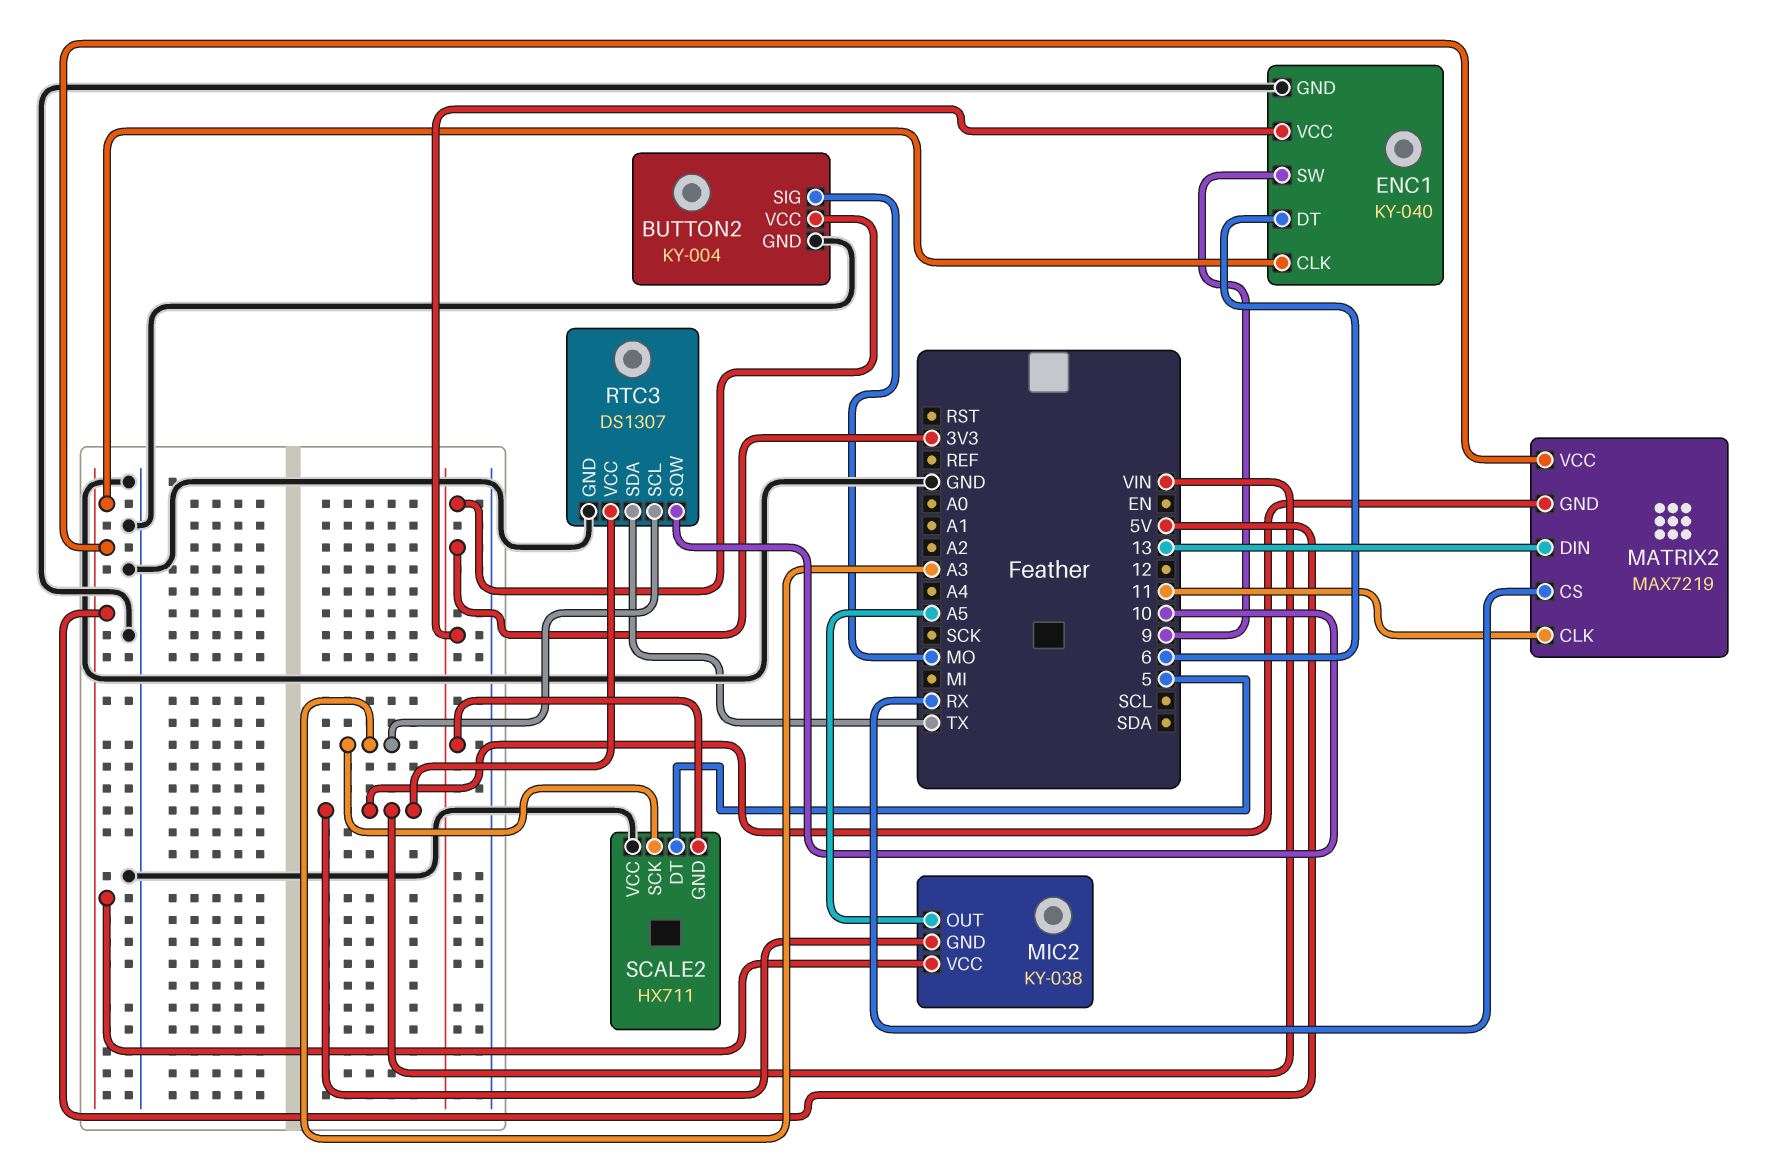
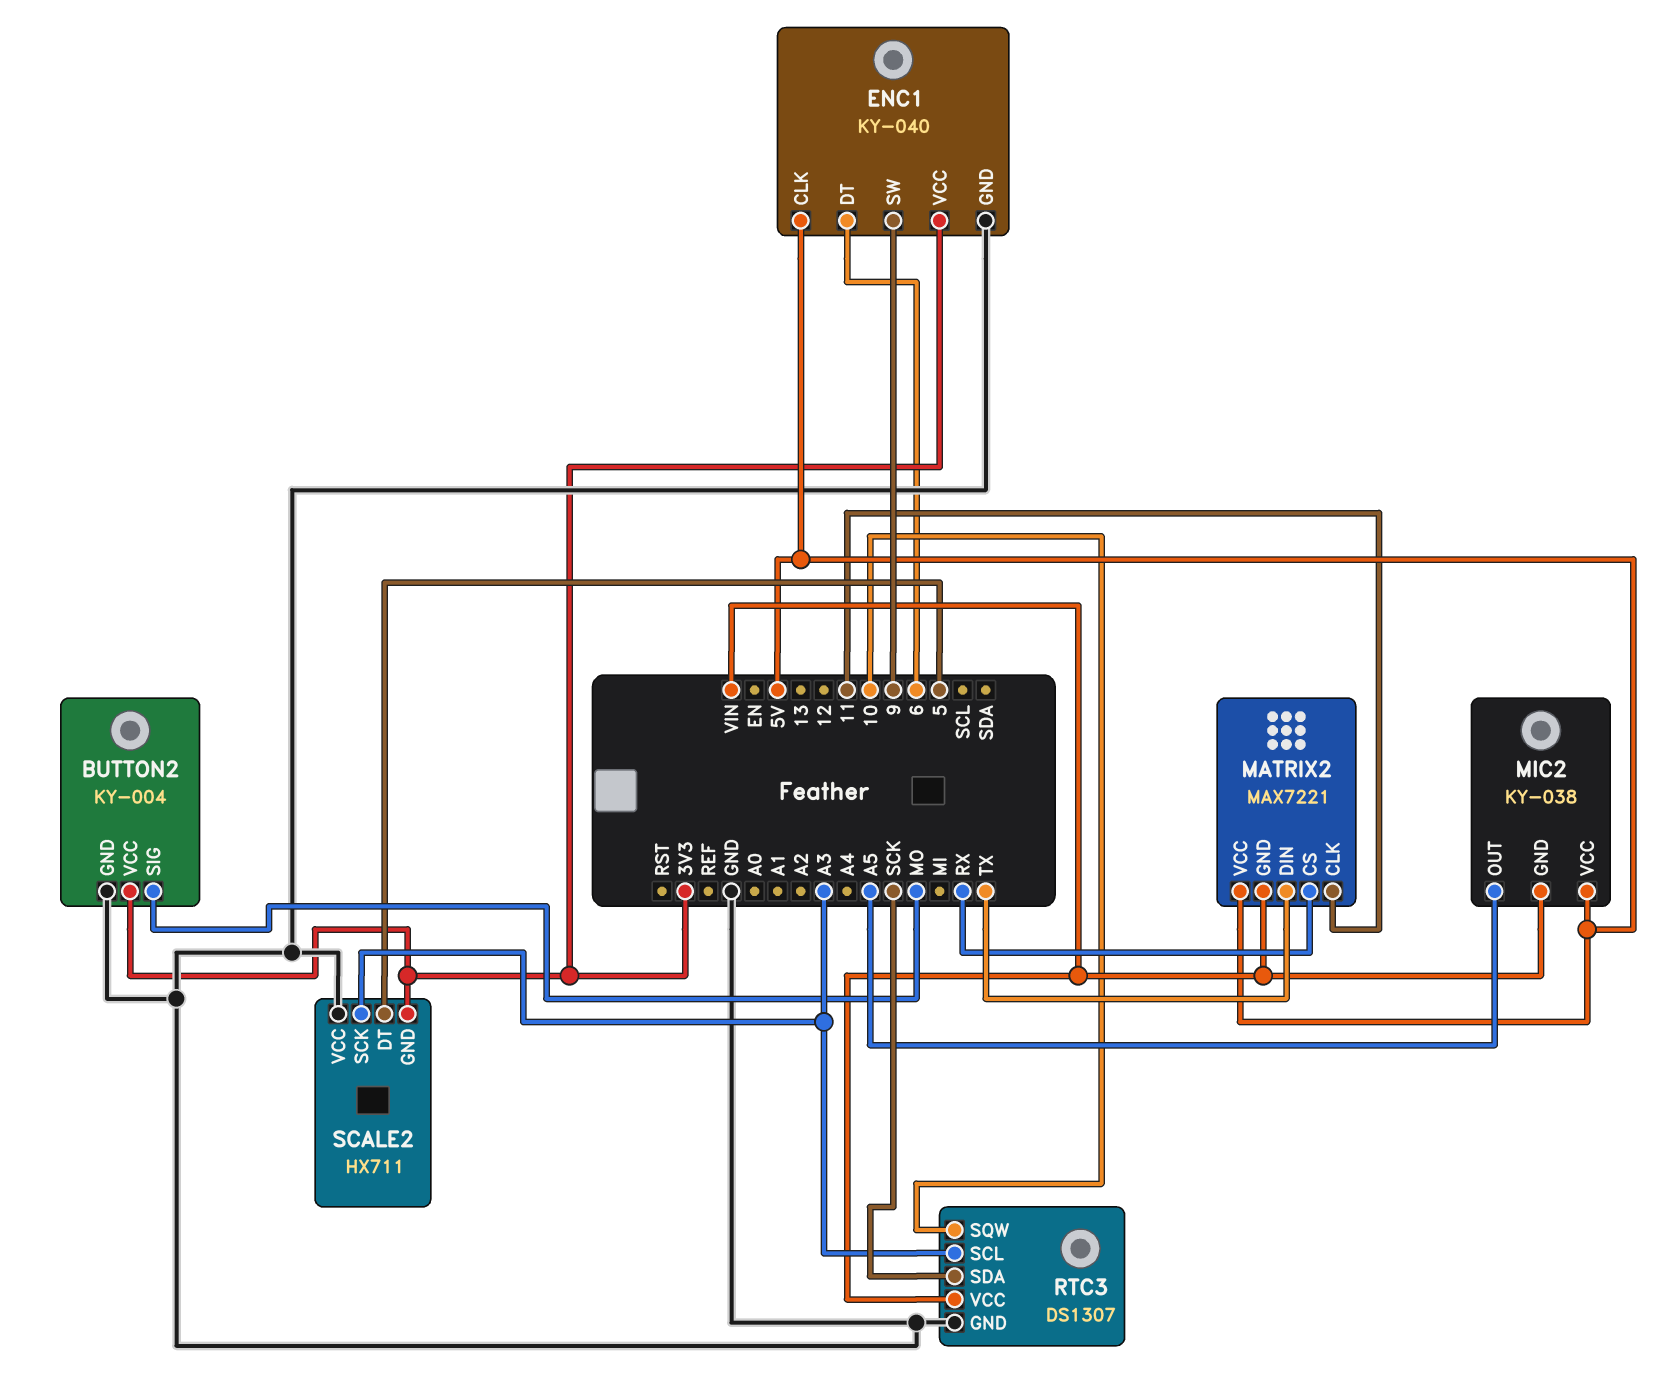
MATRIX2: MAX7219 -> MAX7221
MATRIX2 pin DIN: 13 -> TX
RTC3 pin SDA: TX -> SCK

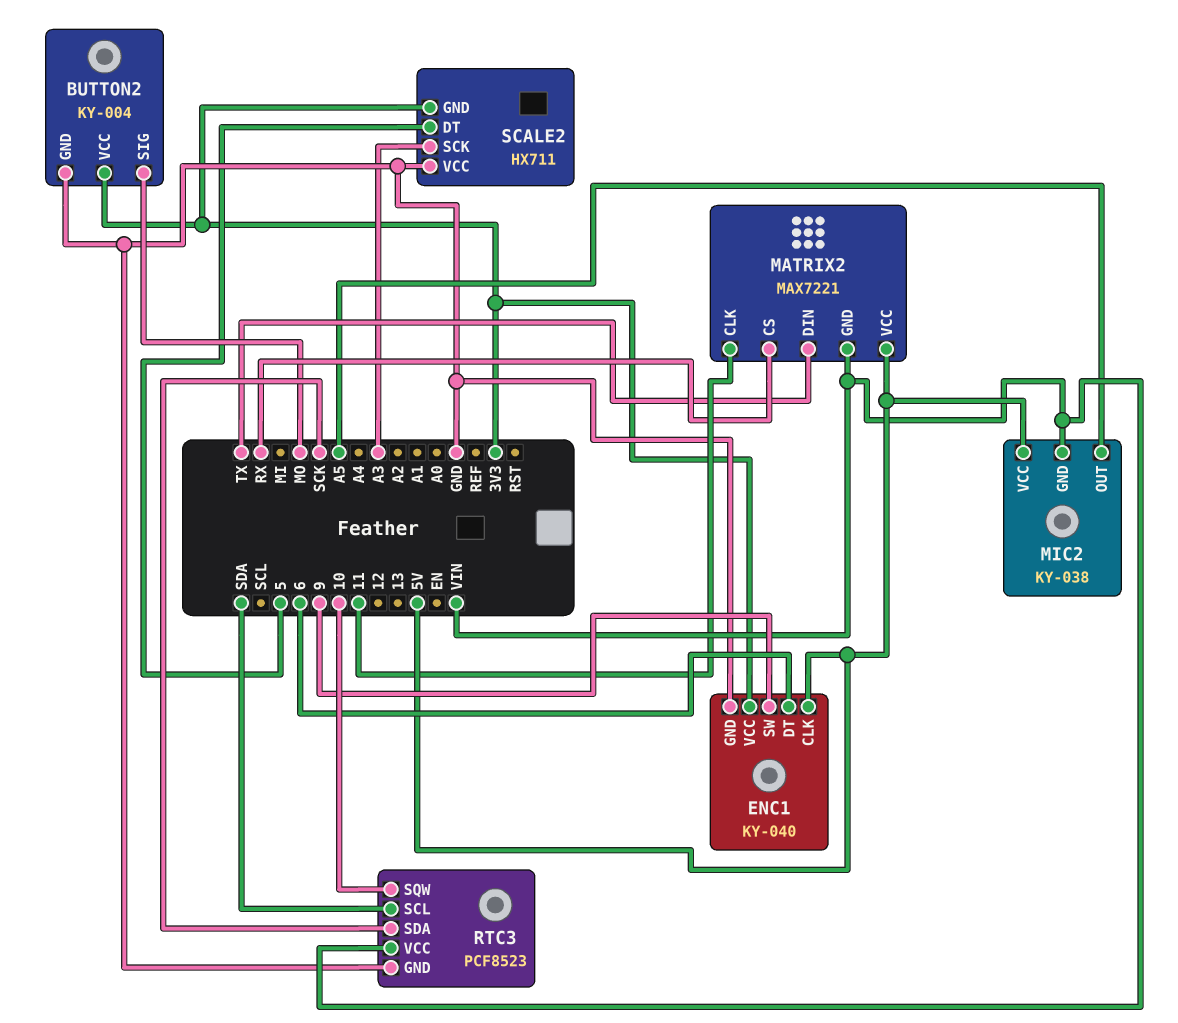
RTC3: DS1307 -> PCF8523
RTC3 pin SCL: A3 -> SDA

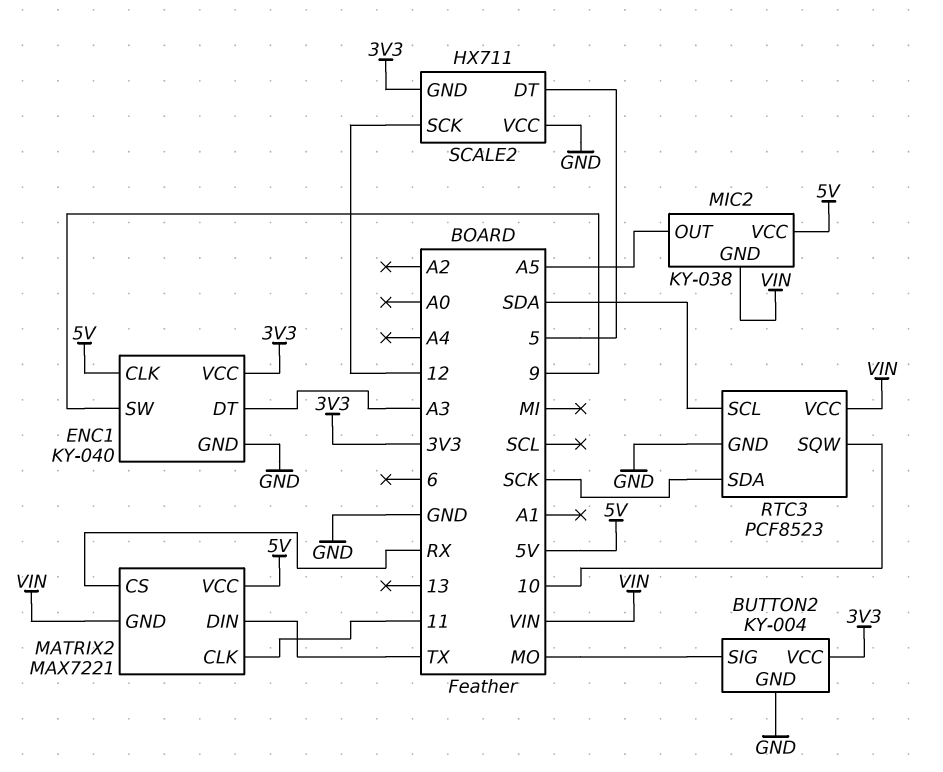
ENC1 pin DT: 6 -> A3
SCALE2 pin SCK: A3 -> 12

